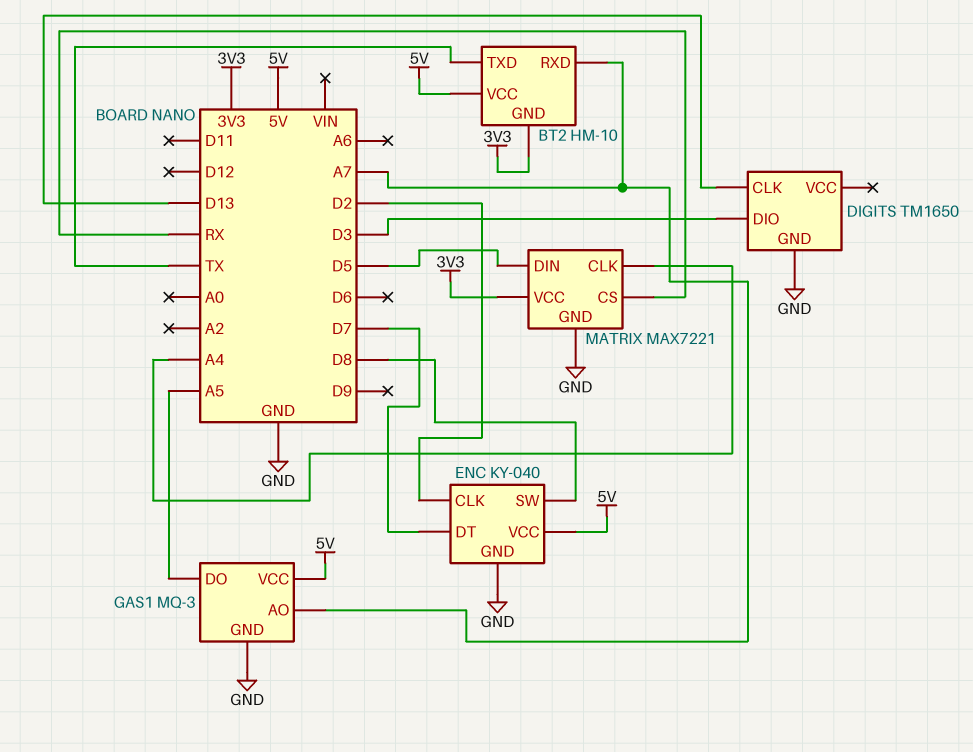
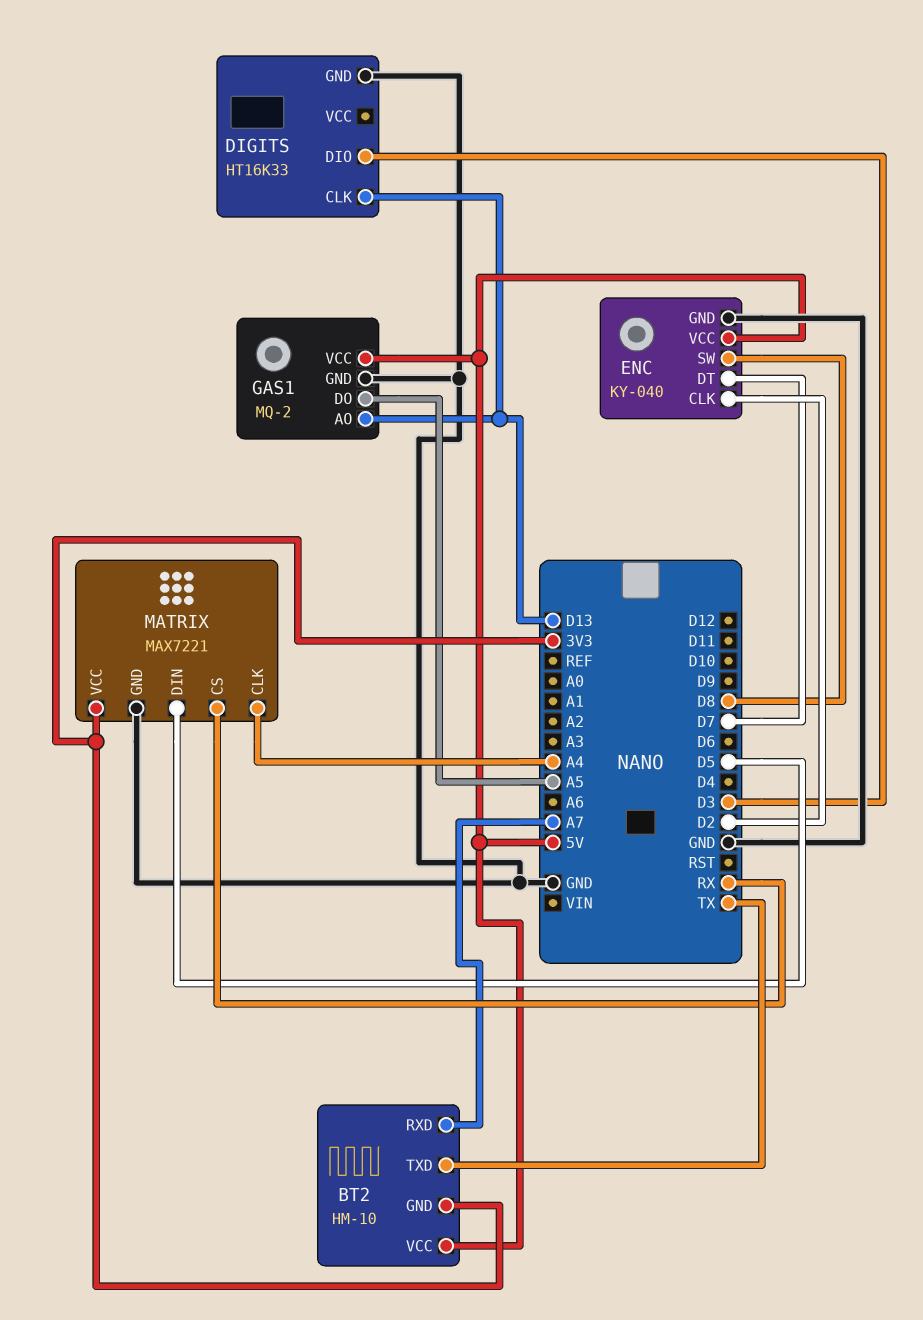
DIGITS: TM1650 -> HT16K33
GAS1: MQ-3 -> MQ-2
GAS1 pin AO: A7 -> D13

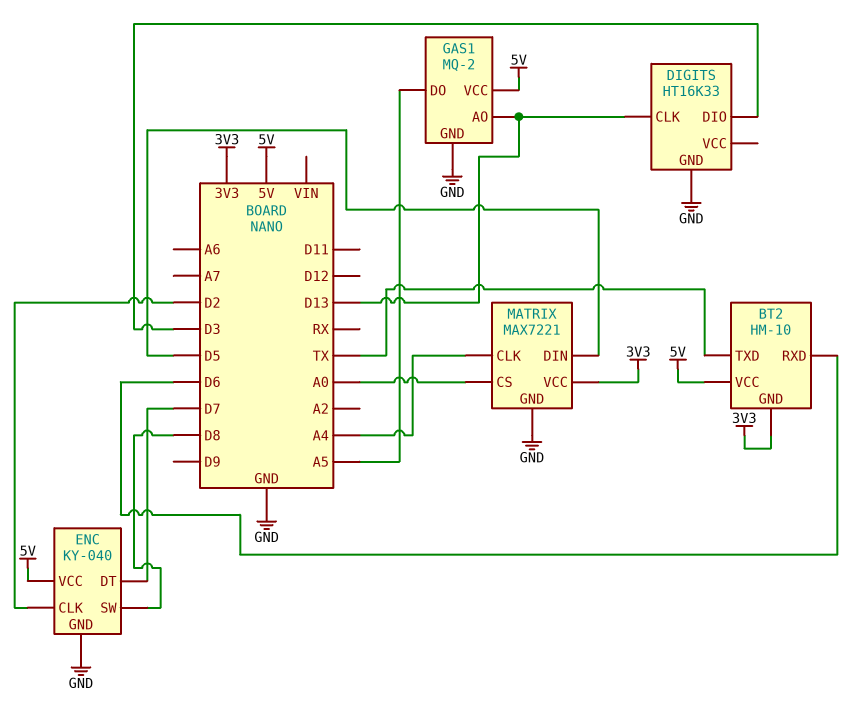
BT2 pin RXD: A7 -> D6
MATRIX pin CS: RX -> A0

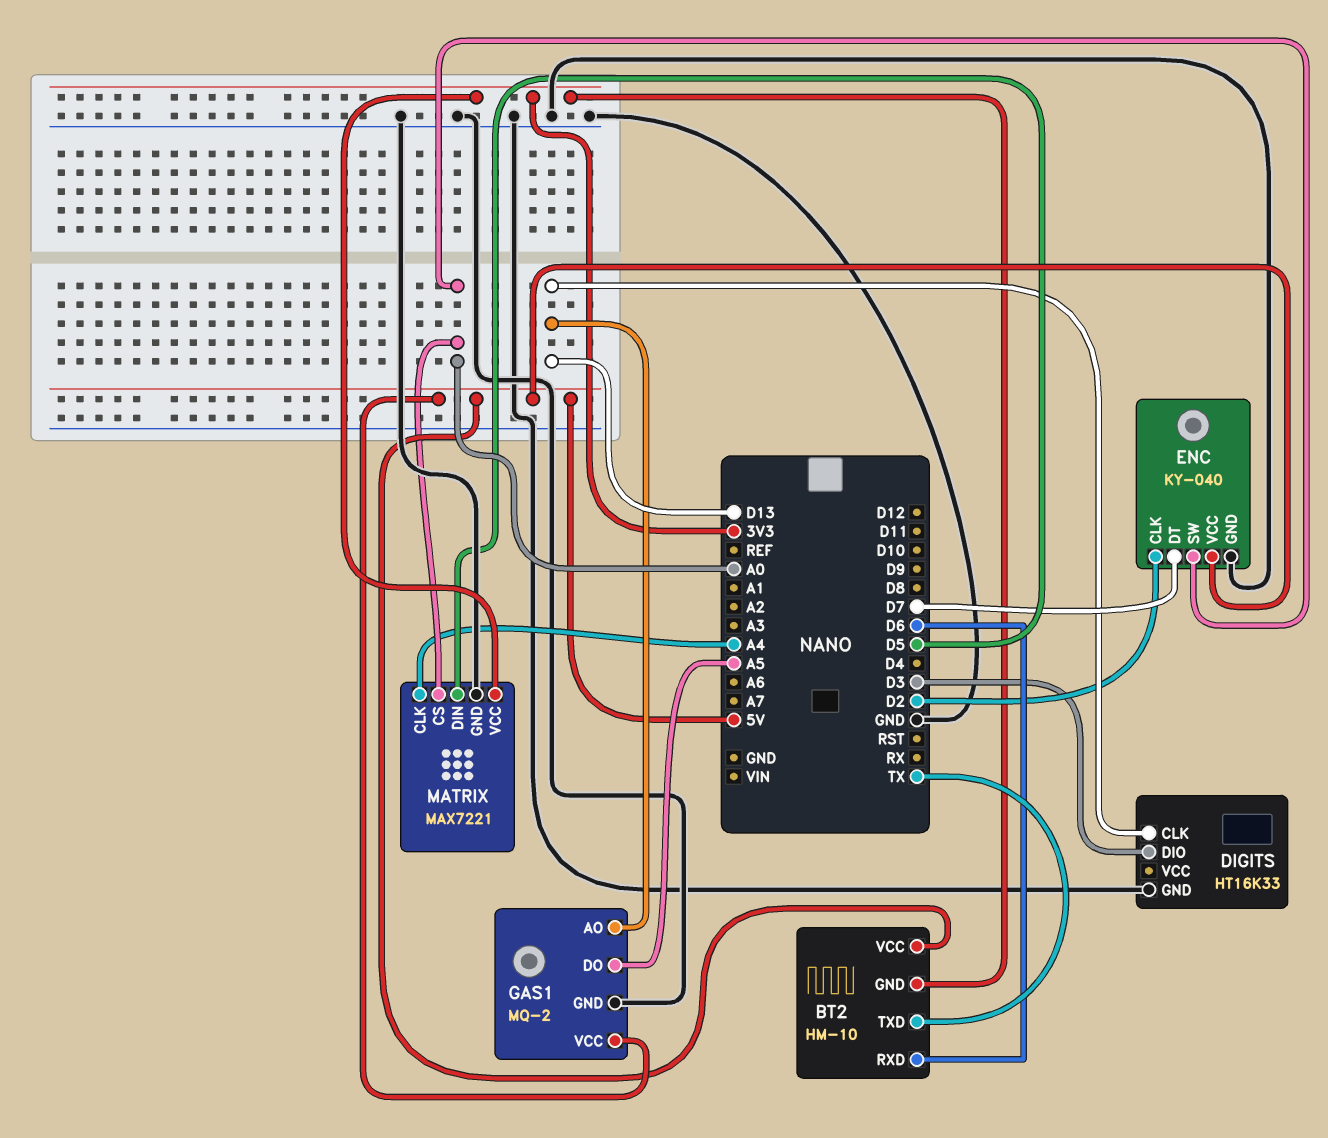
ENC pin SW: D8 -> A0

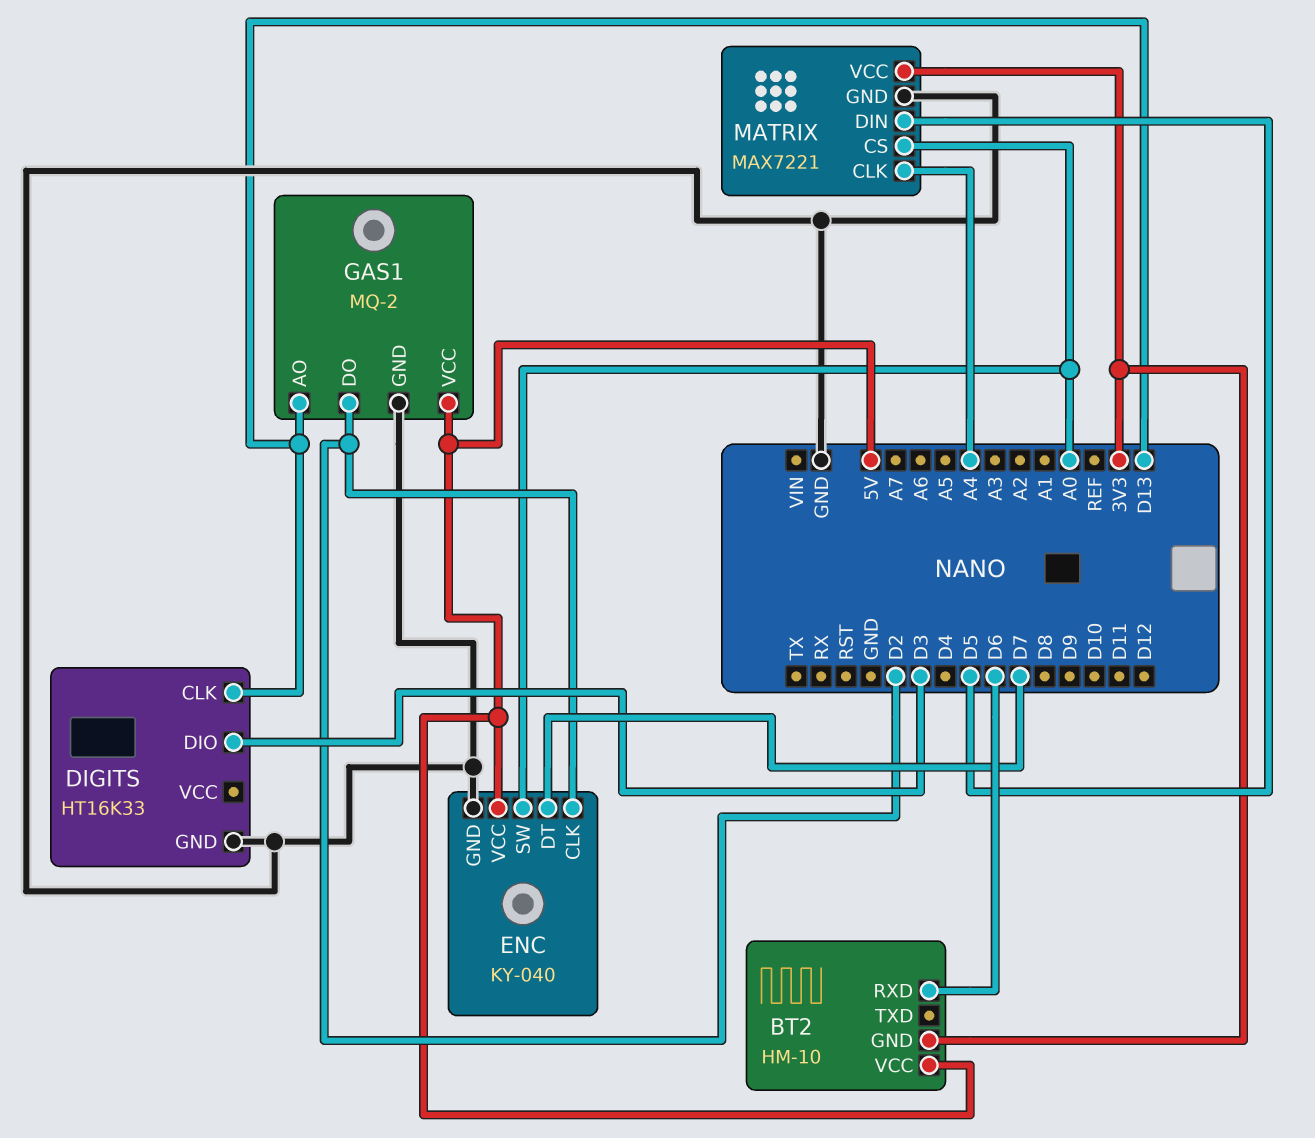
BT2 pin TXD: TX -> none
GAS1 pin DO: A5 -> D2

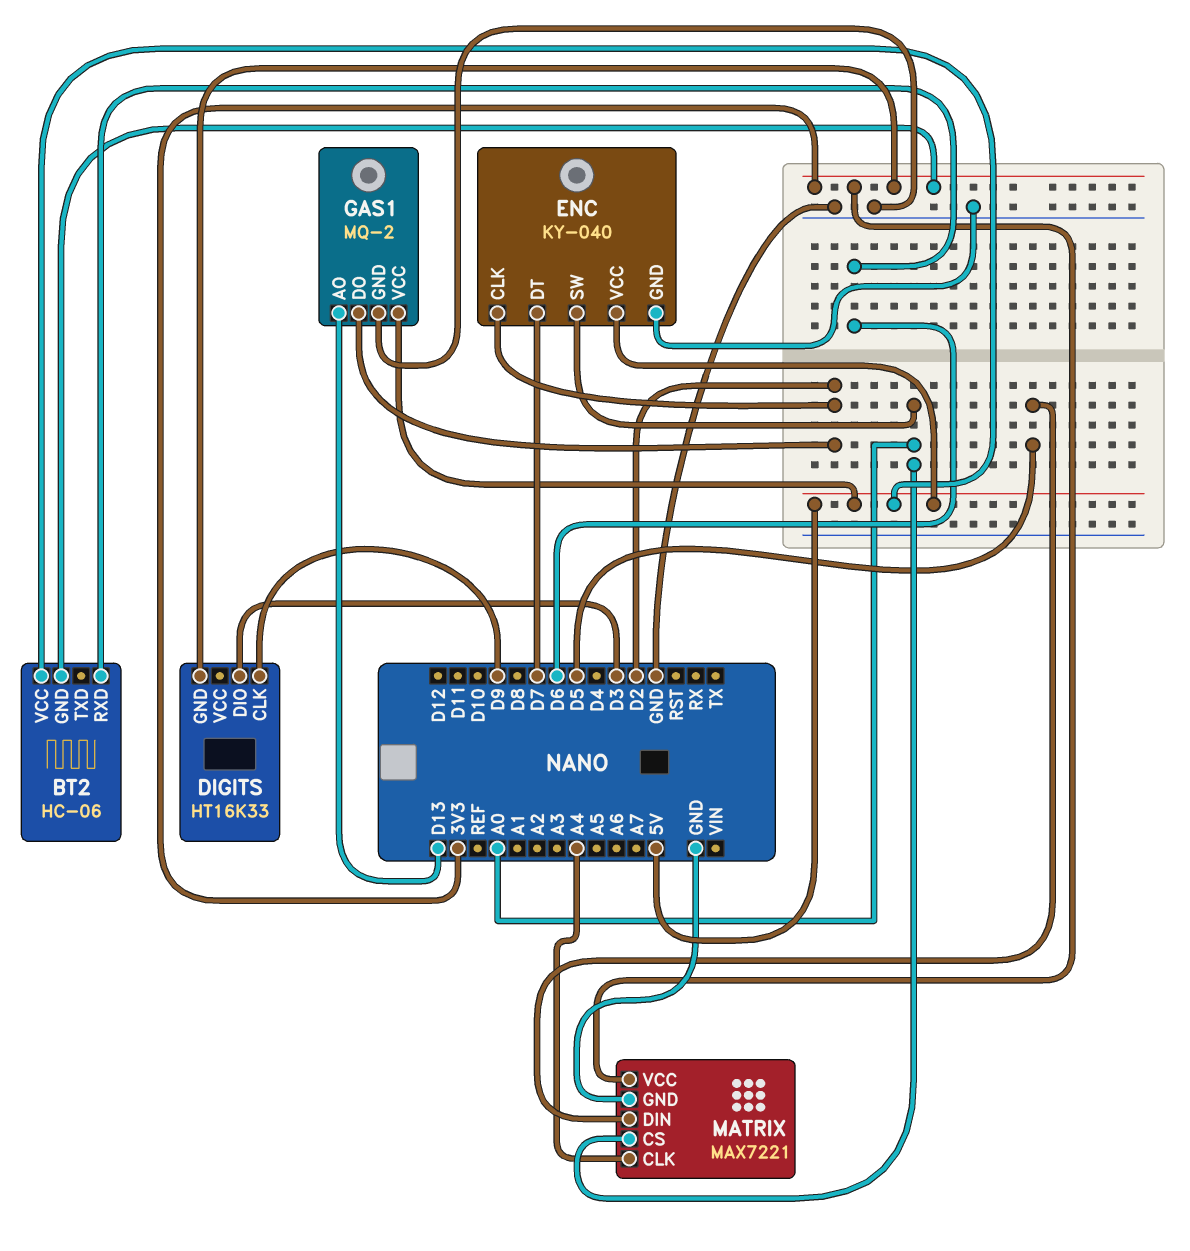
BT2: HM-10 -> HC-06
DIGITS pin CLK: D13 -> D9
DIGITS pin GND: GND -> 3V3

